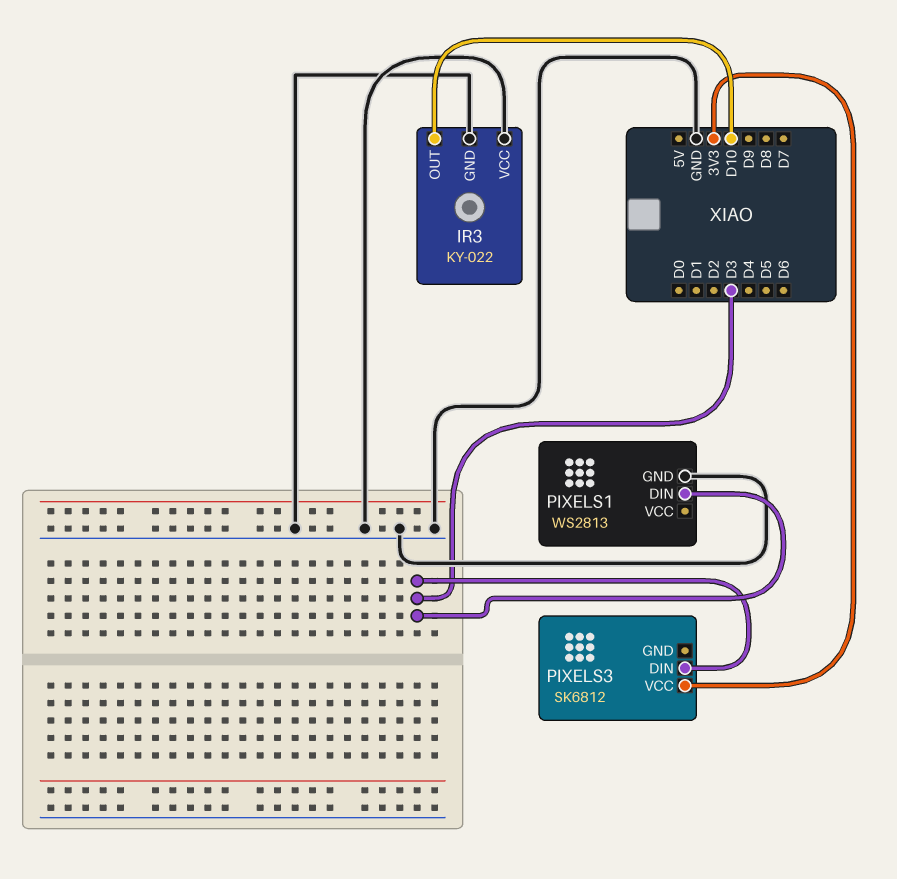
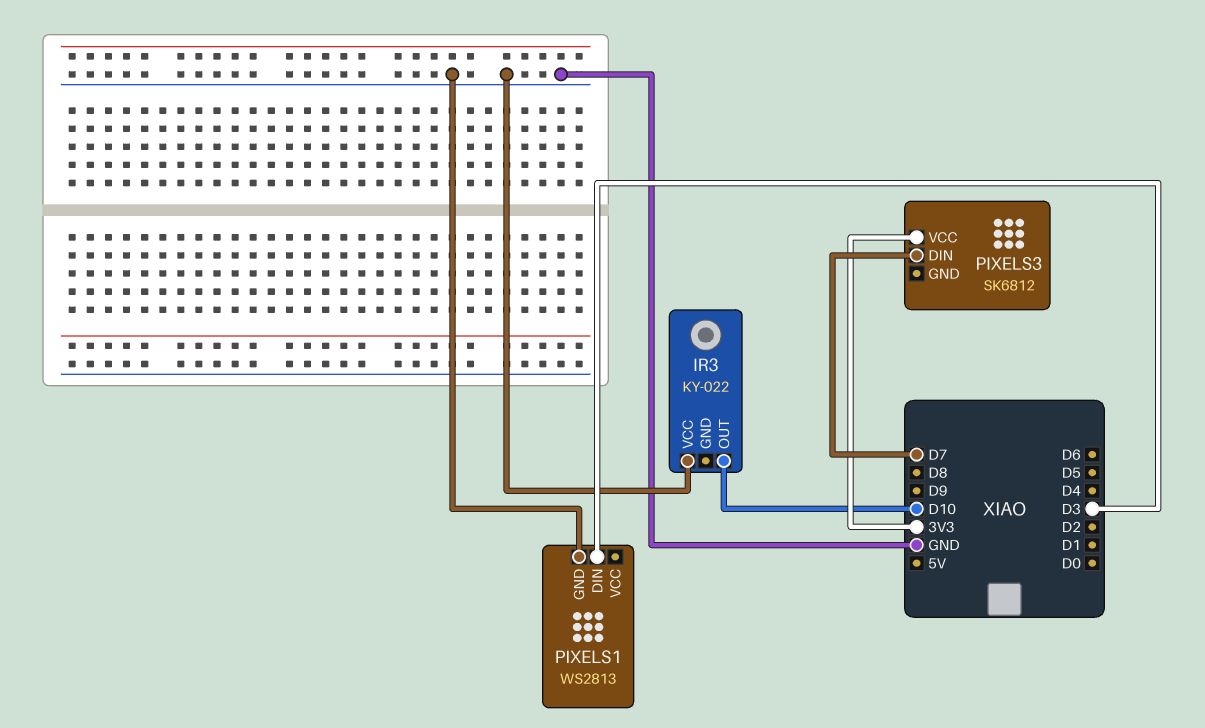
IR3 pin GND: GND -> none
PIXELS3 pin DIN: D3 -> D7

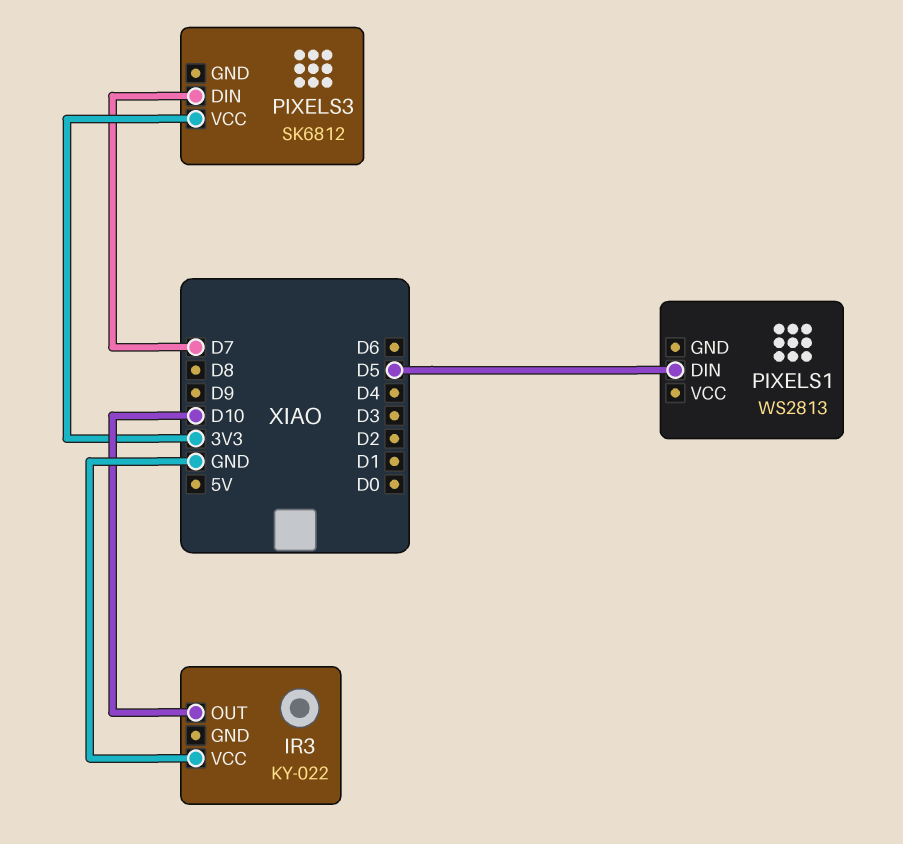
PIXELS1 pin DIN: D3 -> D5
PIXELS1 pin GND: GND -> none

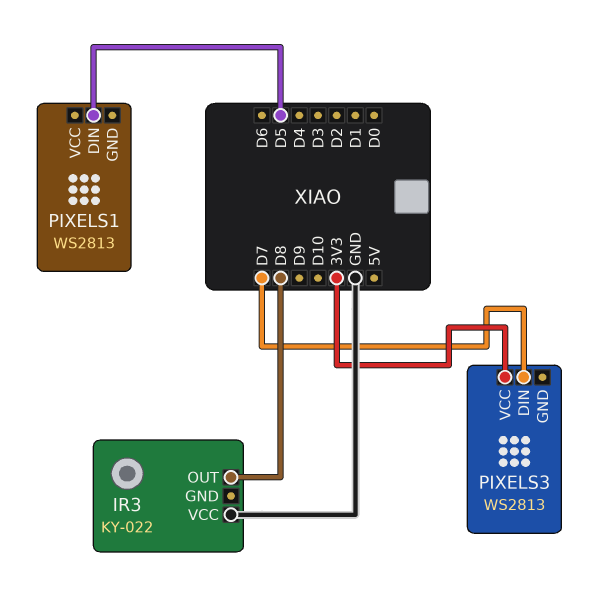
IR3 pin OUT: D10 -> D8
PIXELS3: SK6812 -> WS2813

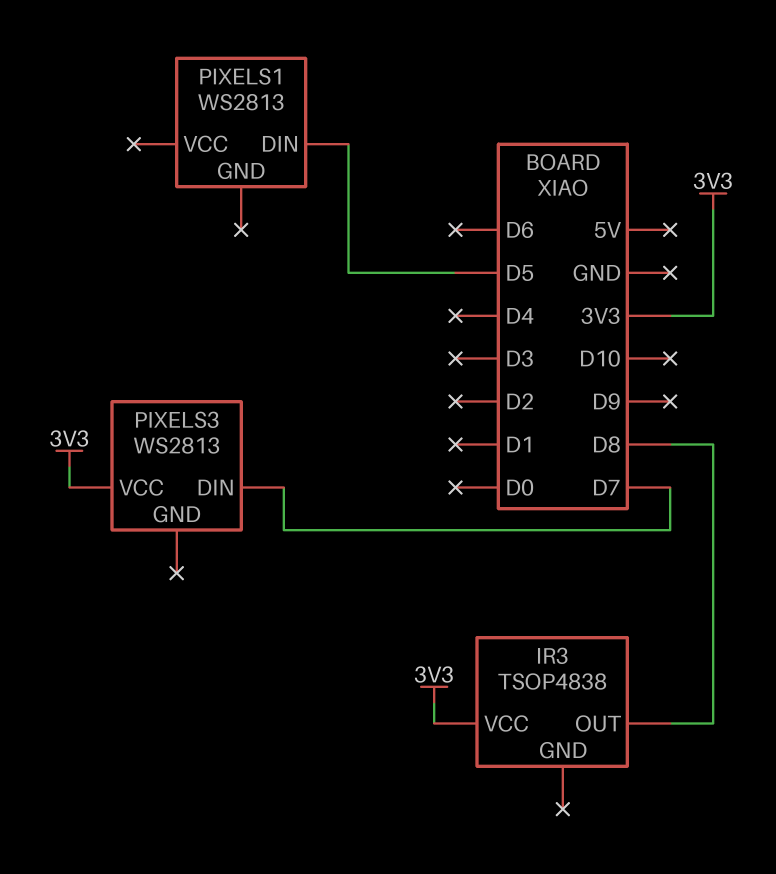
IR3: KY-022 -> TSOP4838
IR3 pin VCC: GND -> 3V3

